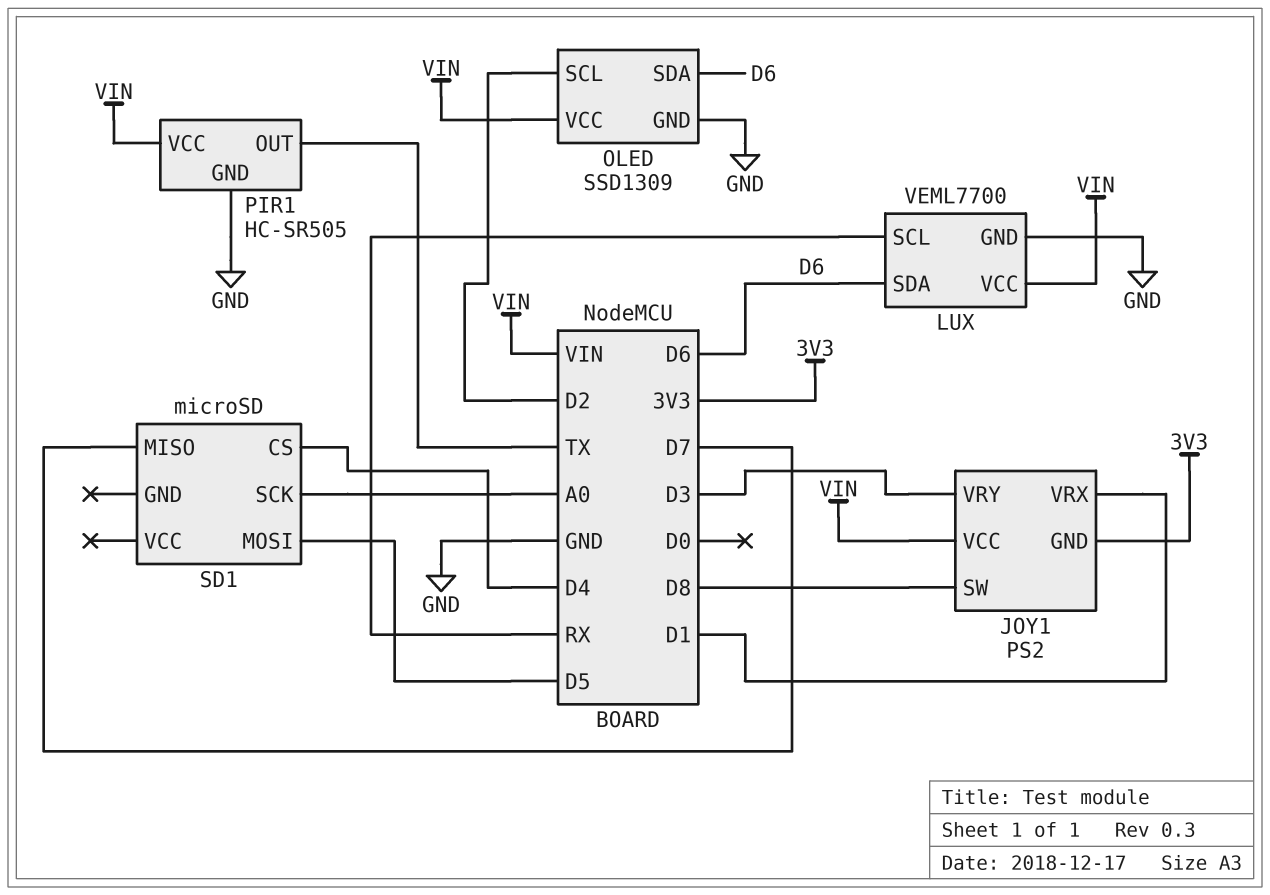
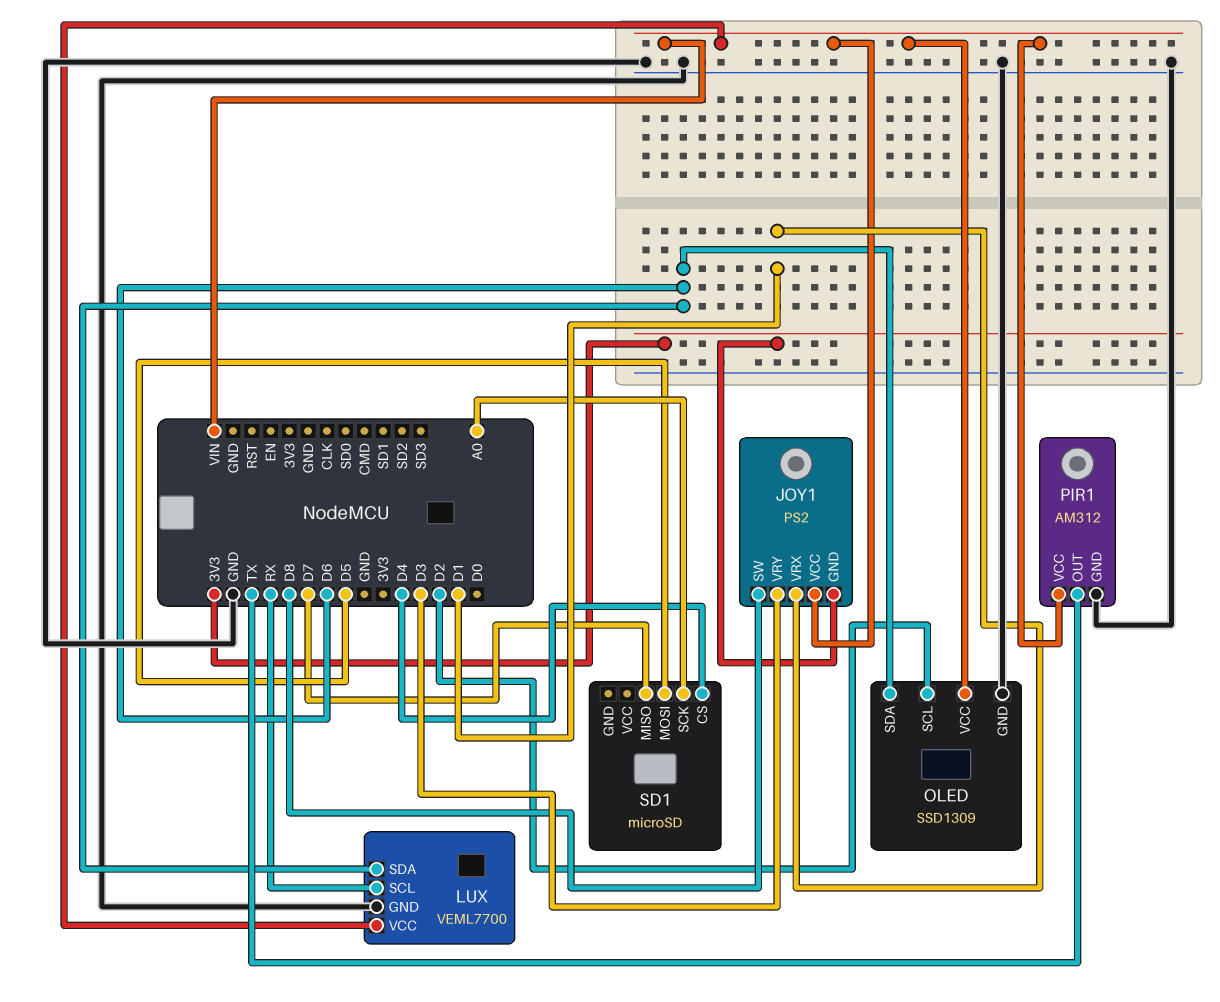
PIR1: HC-SR505 -> AM312

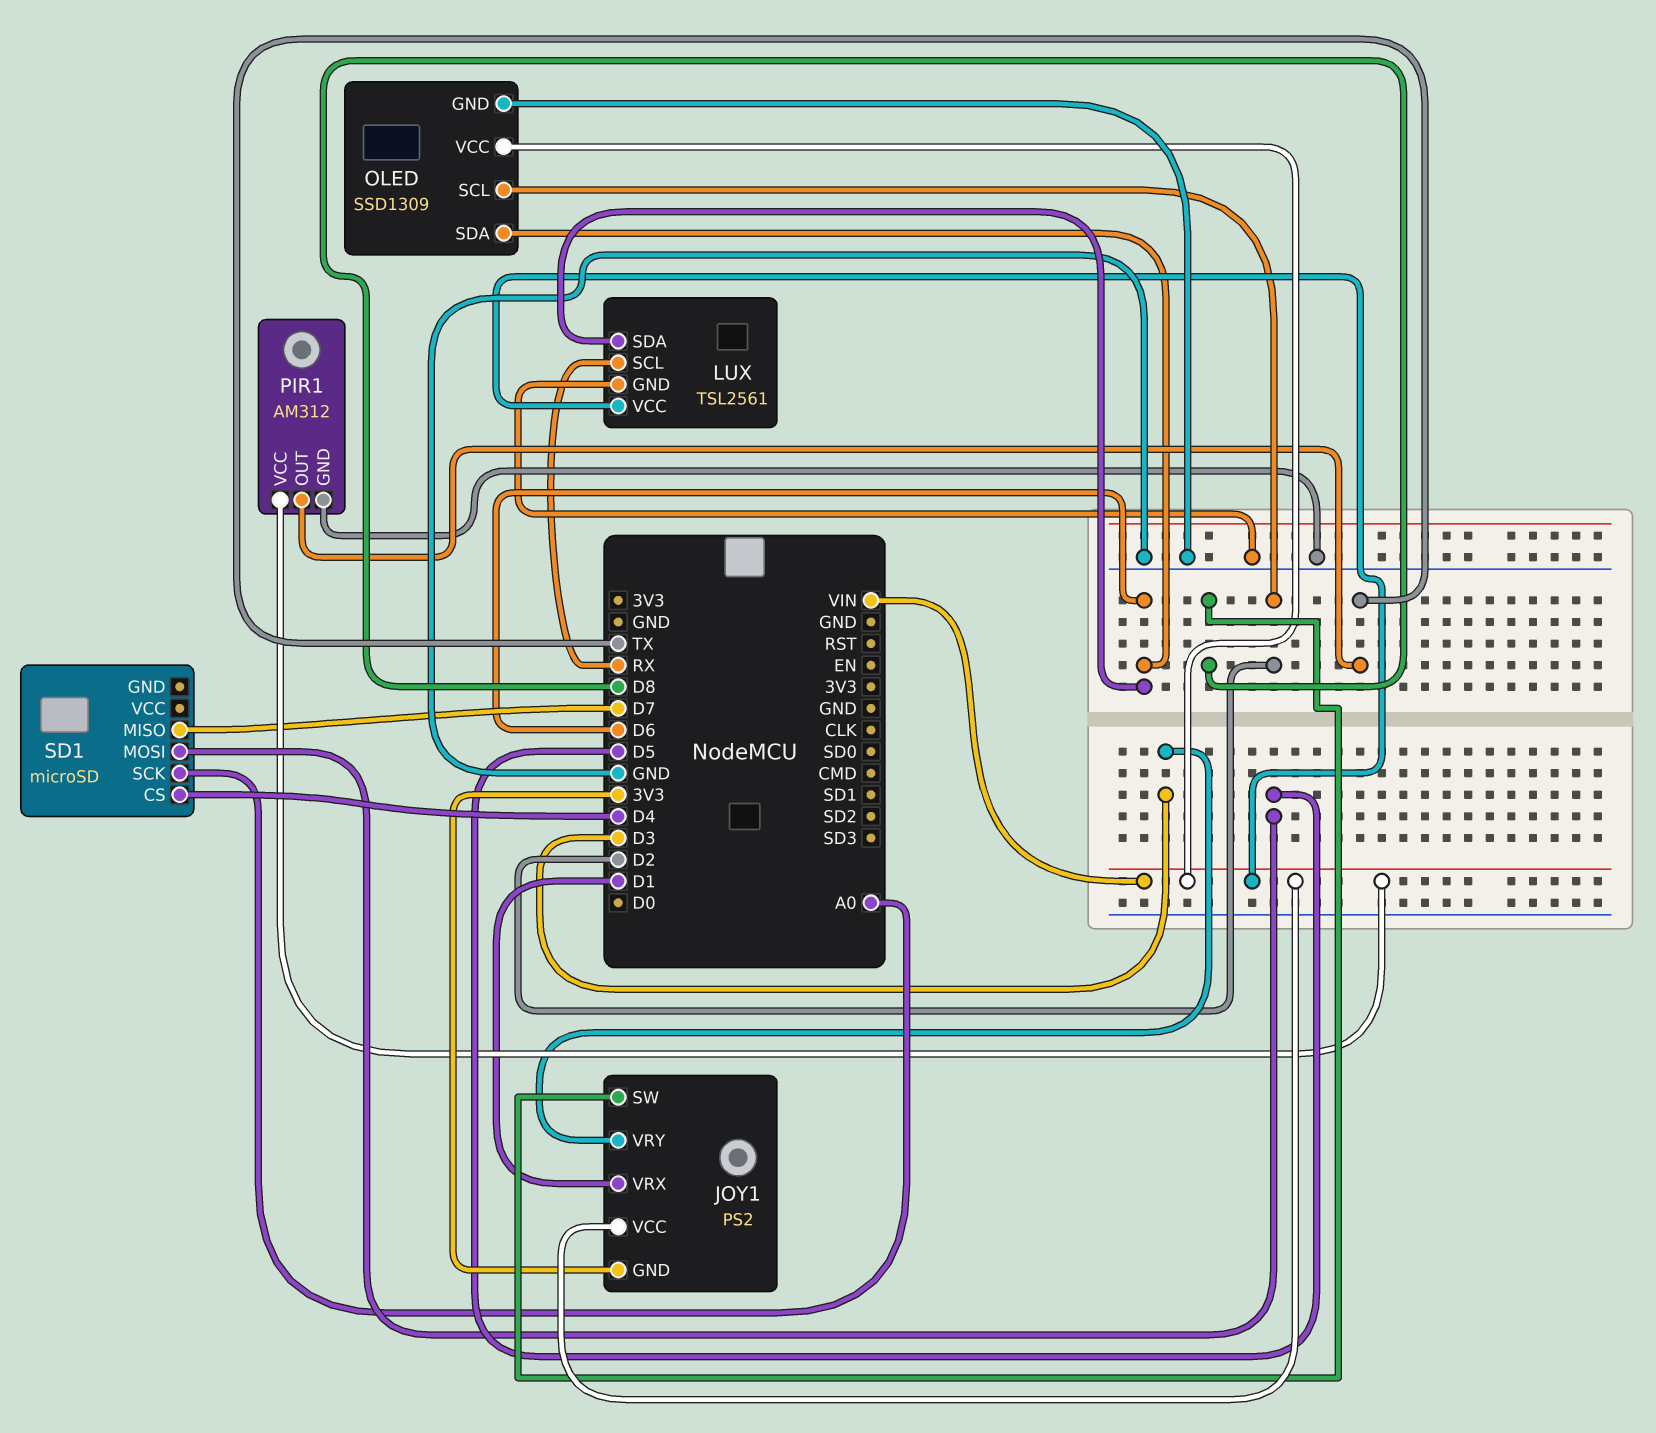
LUX: VEML7700 -> TSL2561

